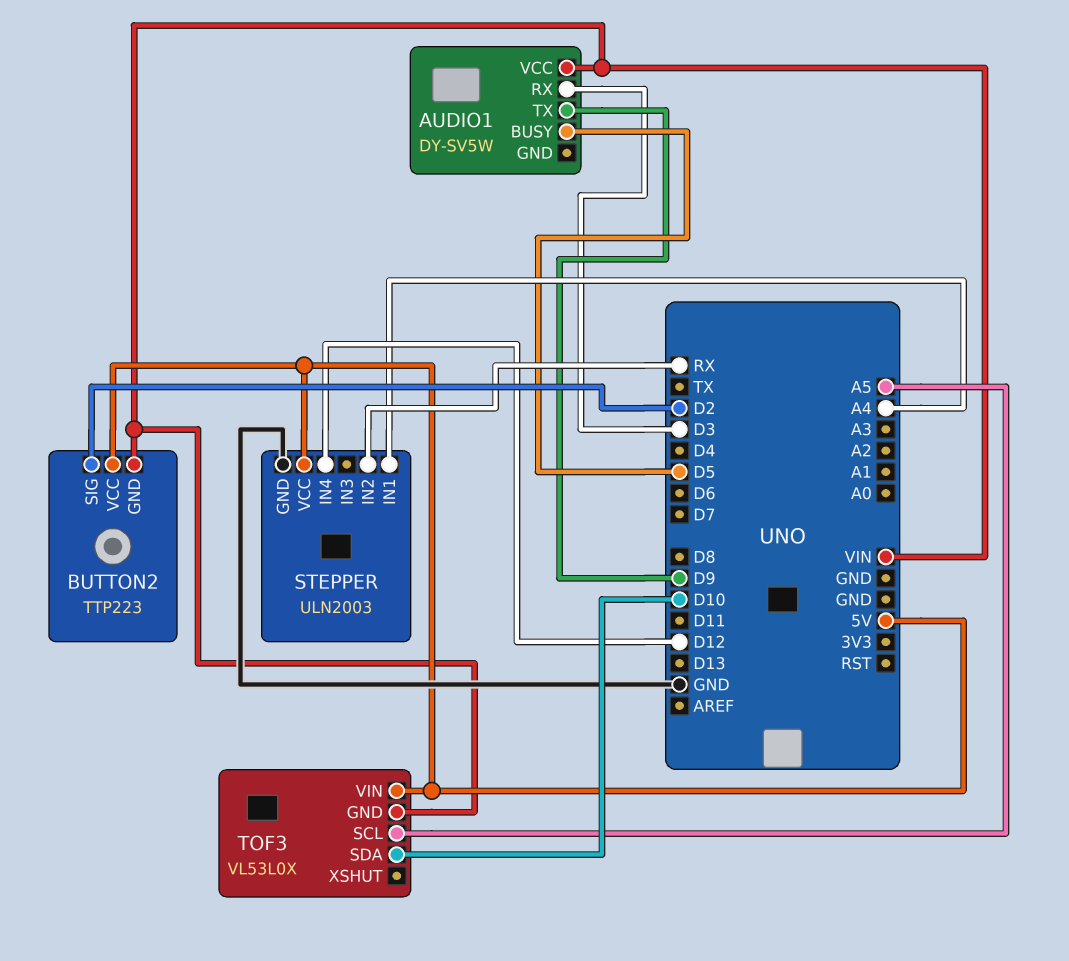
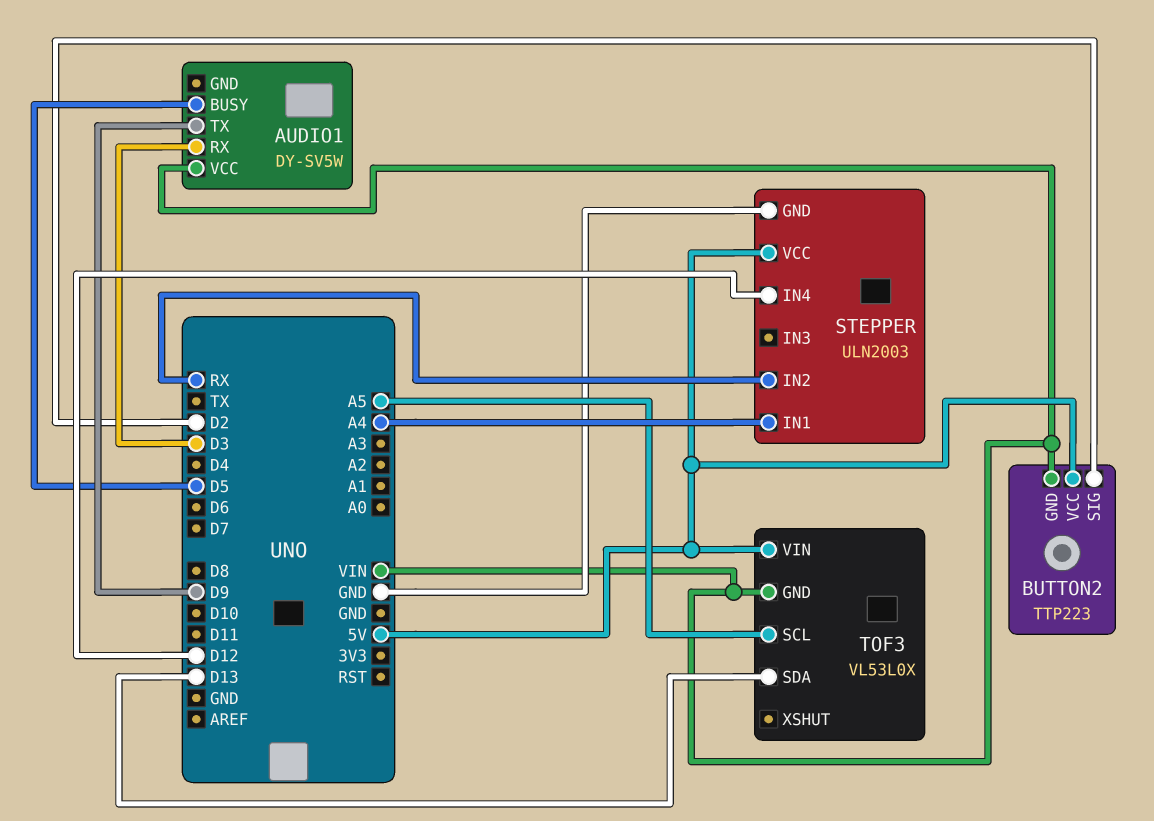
TOF3 pin SDA: D10 -> D13

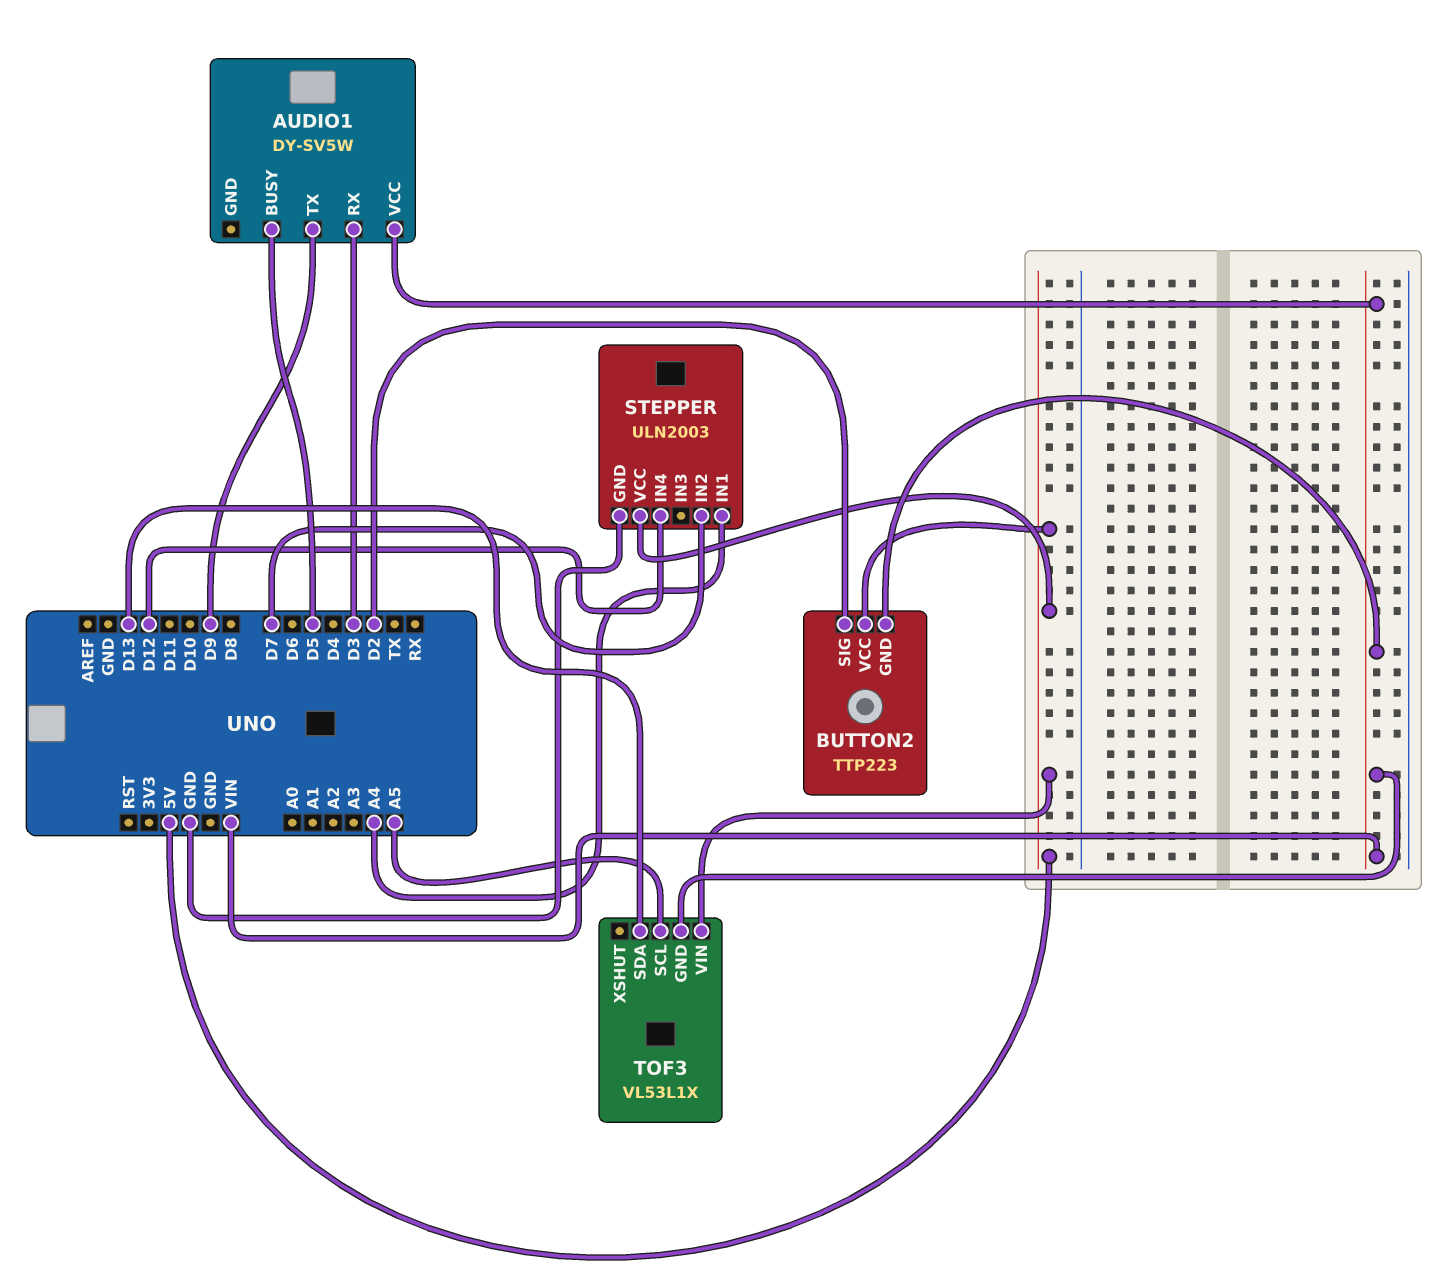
STEPPER pin IN2: RX -> D7
TOF3: VL53L0X -> VL53L1X

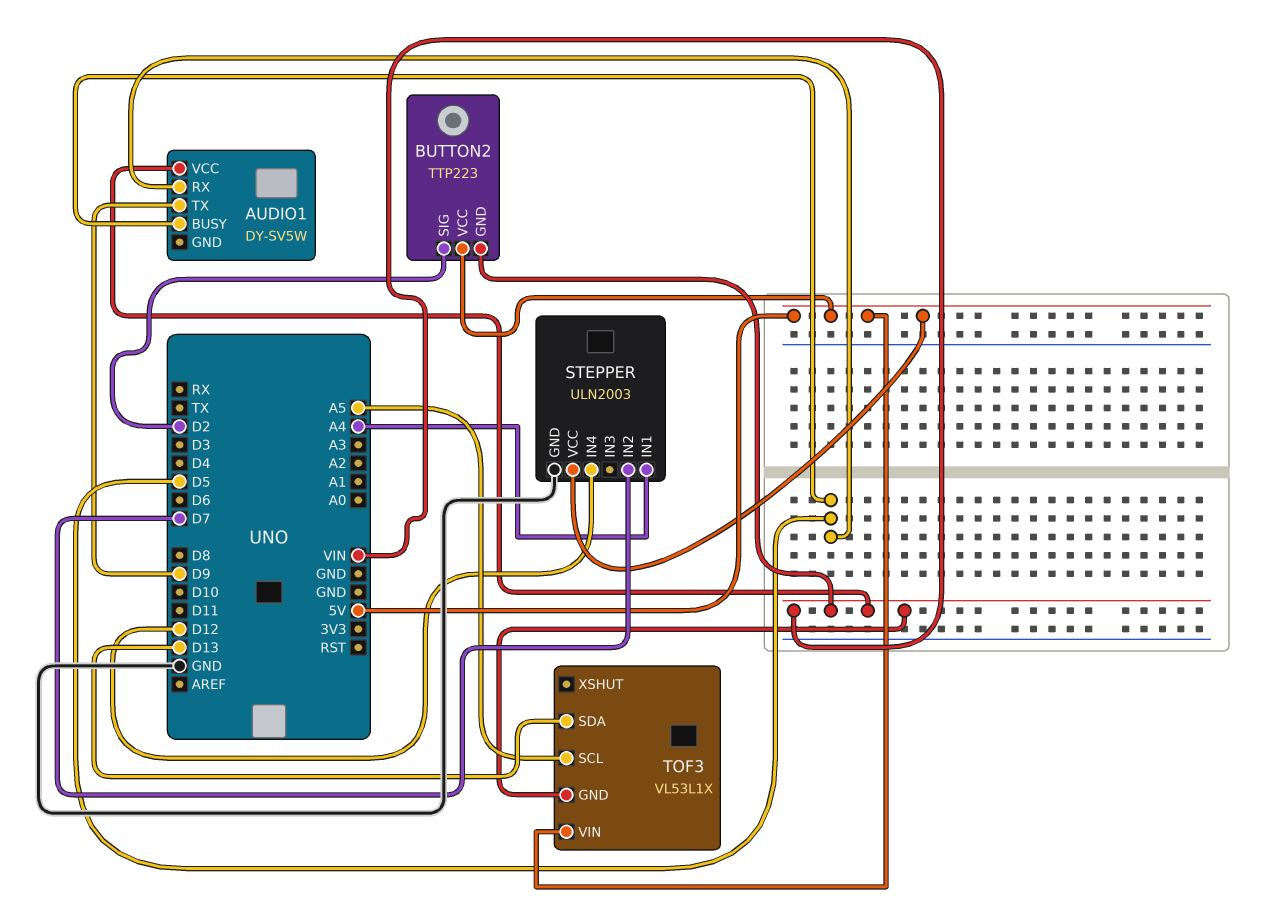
AUDIO1 pin RX: D3 -> D5

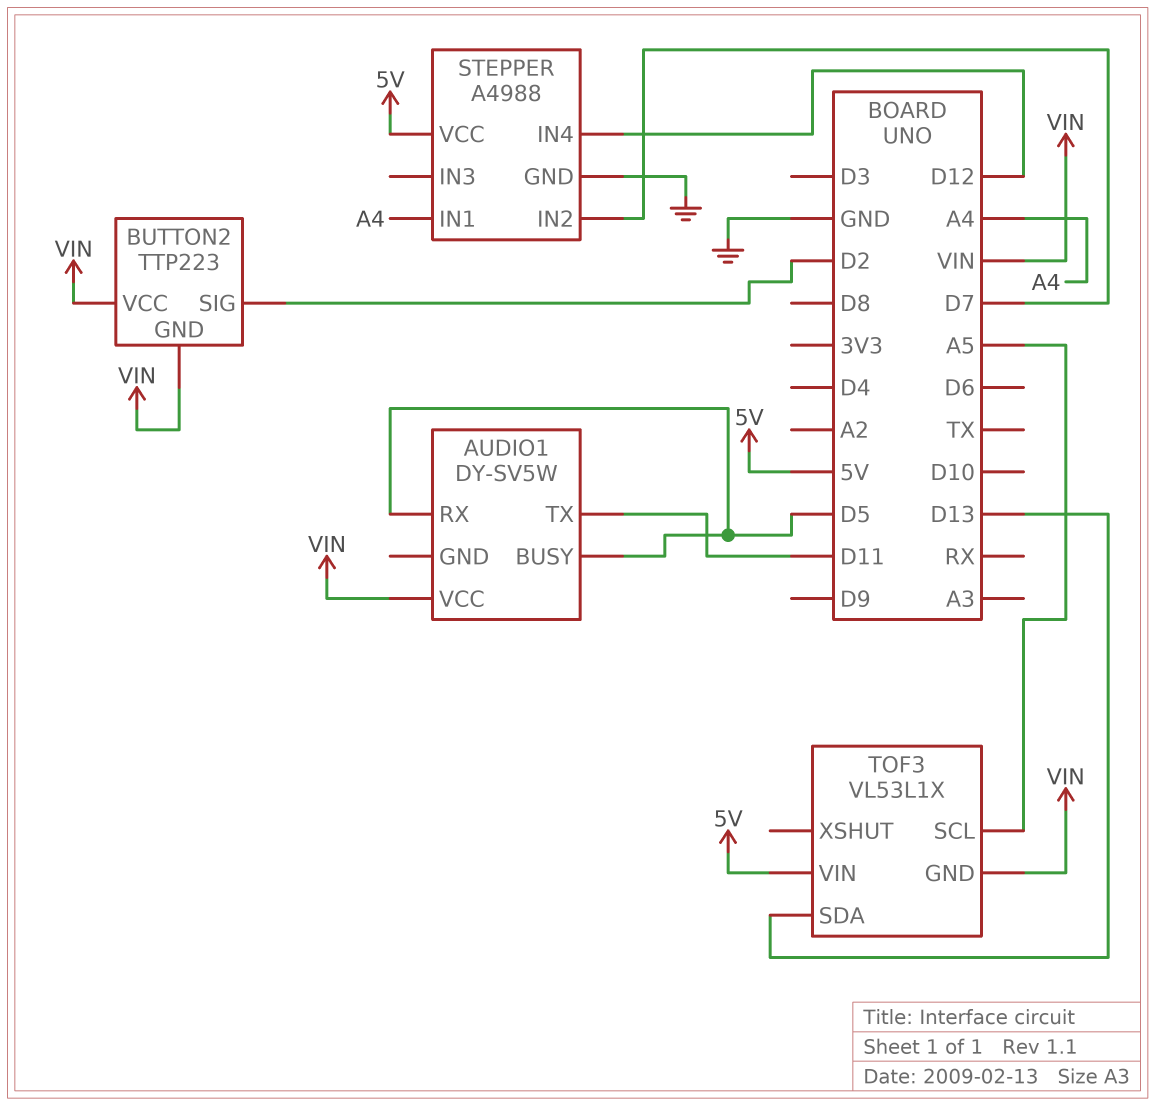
AUDIO1 pin TX: D9 -> D11
BUTTON2 pin VCC: 5V -> VIN
STEPPER: ULN2003 -> A4988

